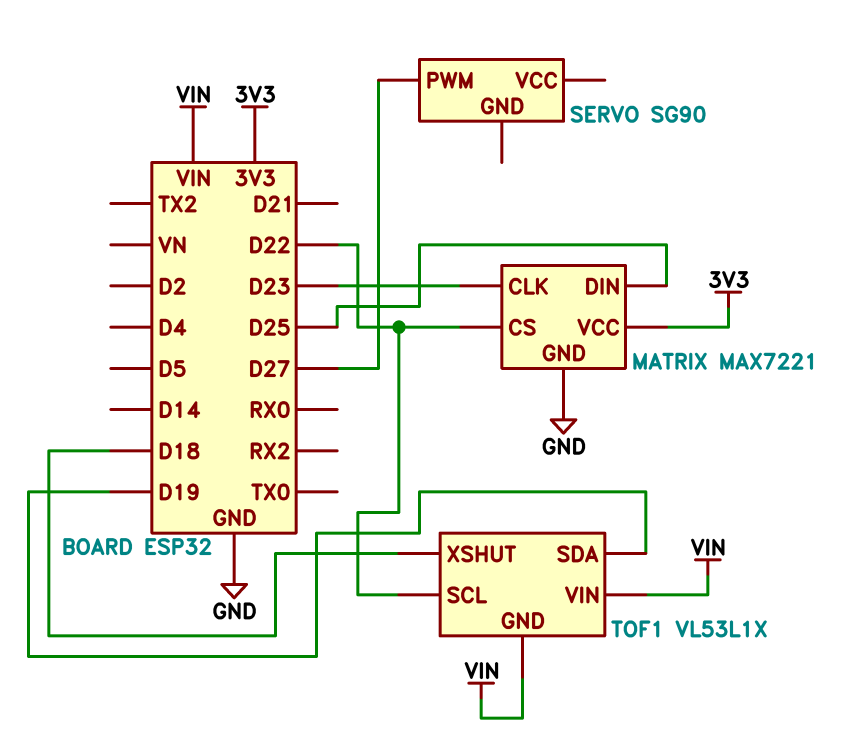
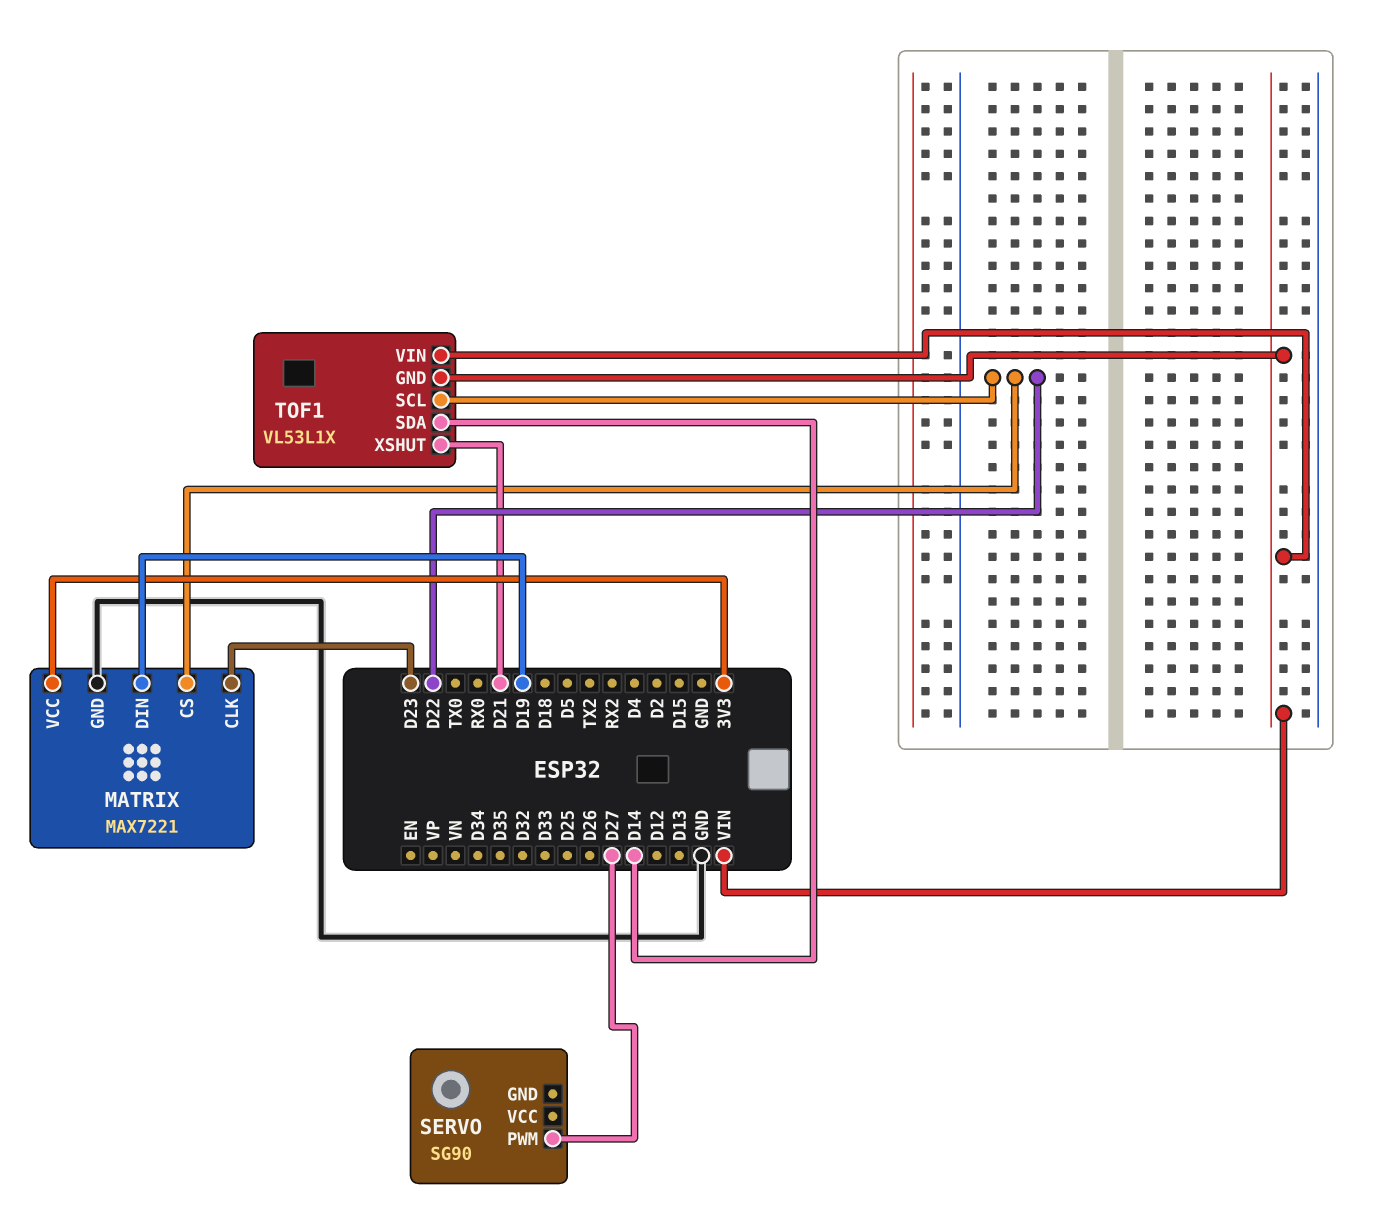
MATRIX pin DIN: D25 -> D19
TOF1 pin SDA: D19 -> D14
TOF1 pin XSHUT: D18 -> D21

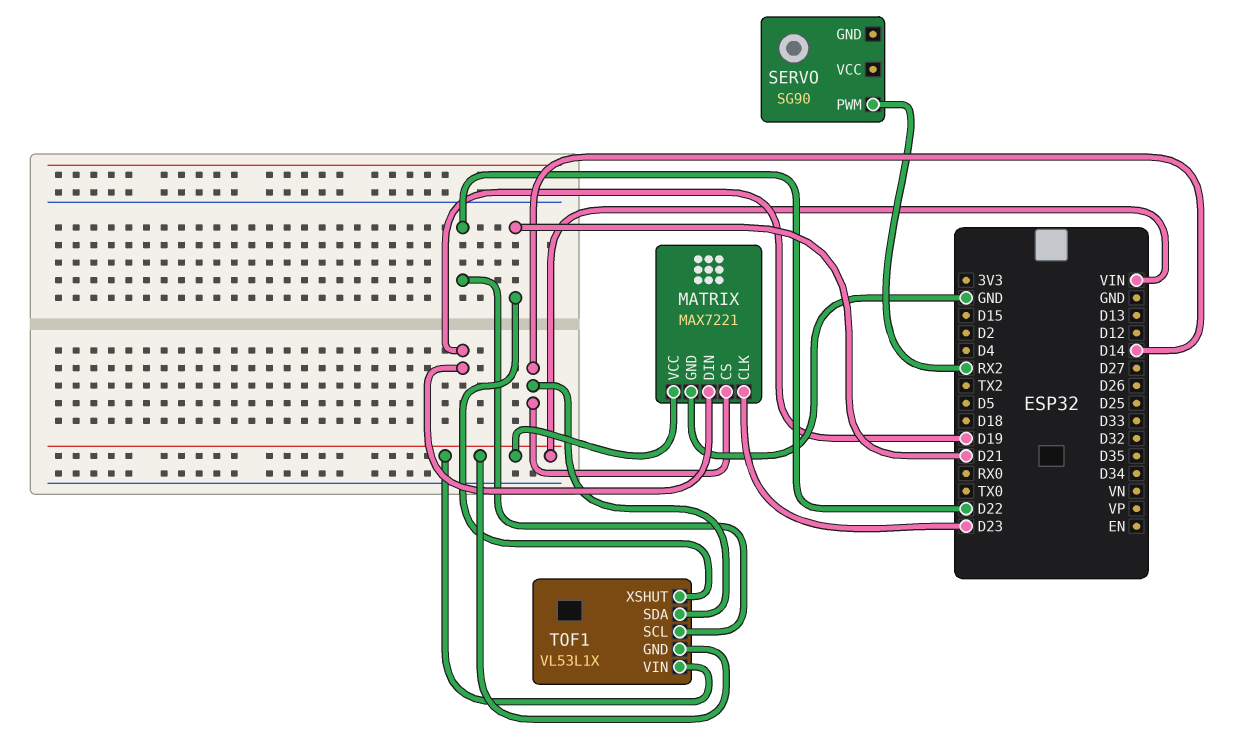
MATRIX pin CS: D22 -> D14
MATRIX pin VCC: 3V3 -> VIN
SERVO pin PWM: D27 -> RX2

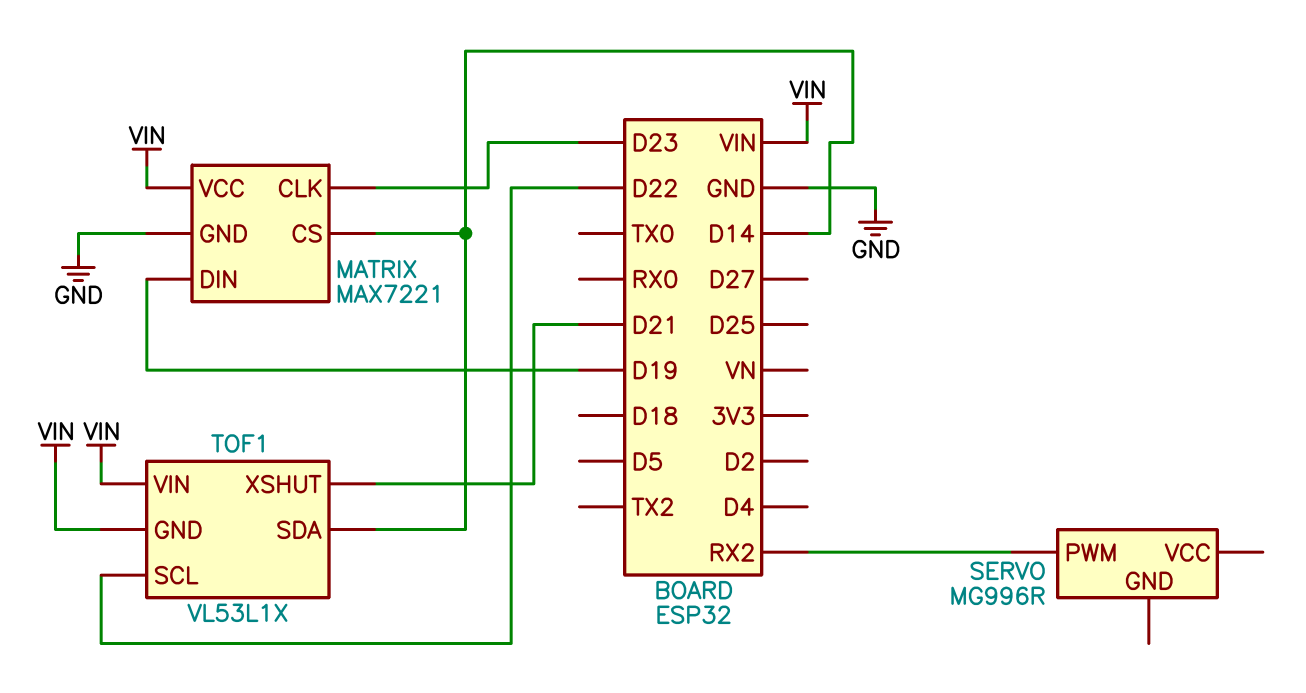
SERVO: SG90 -> MG996R

